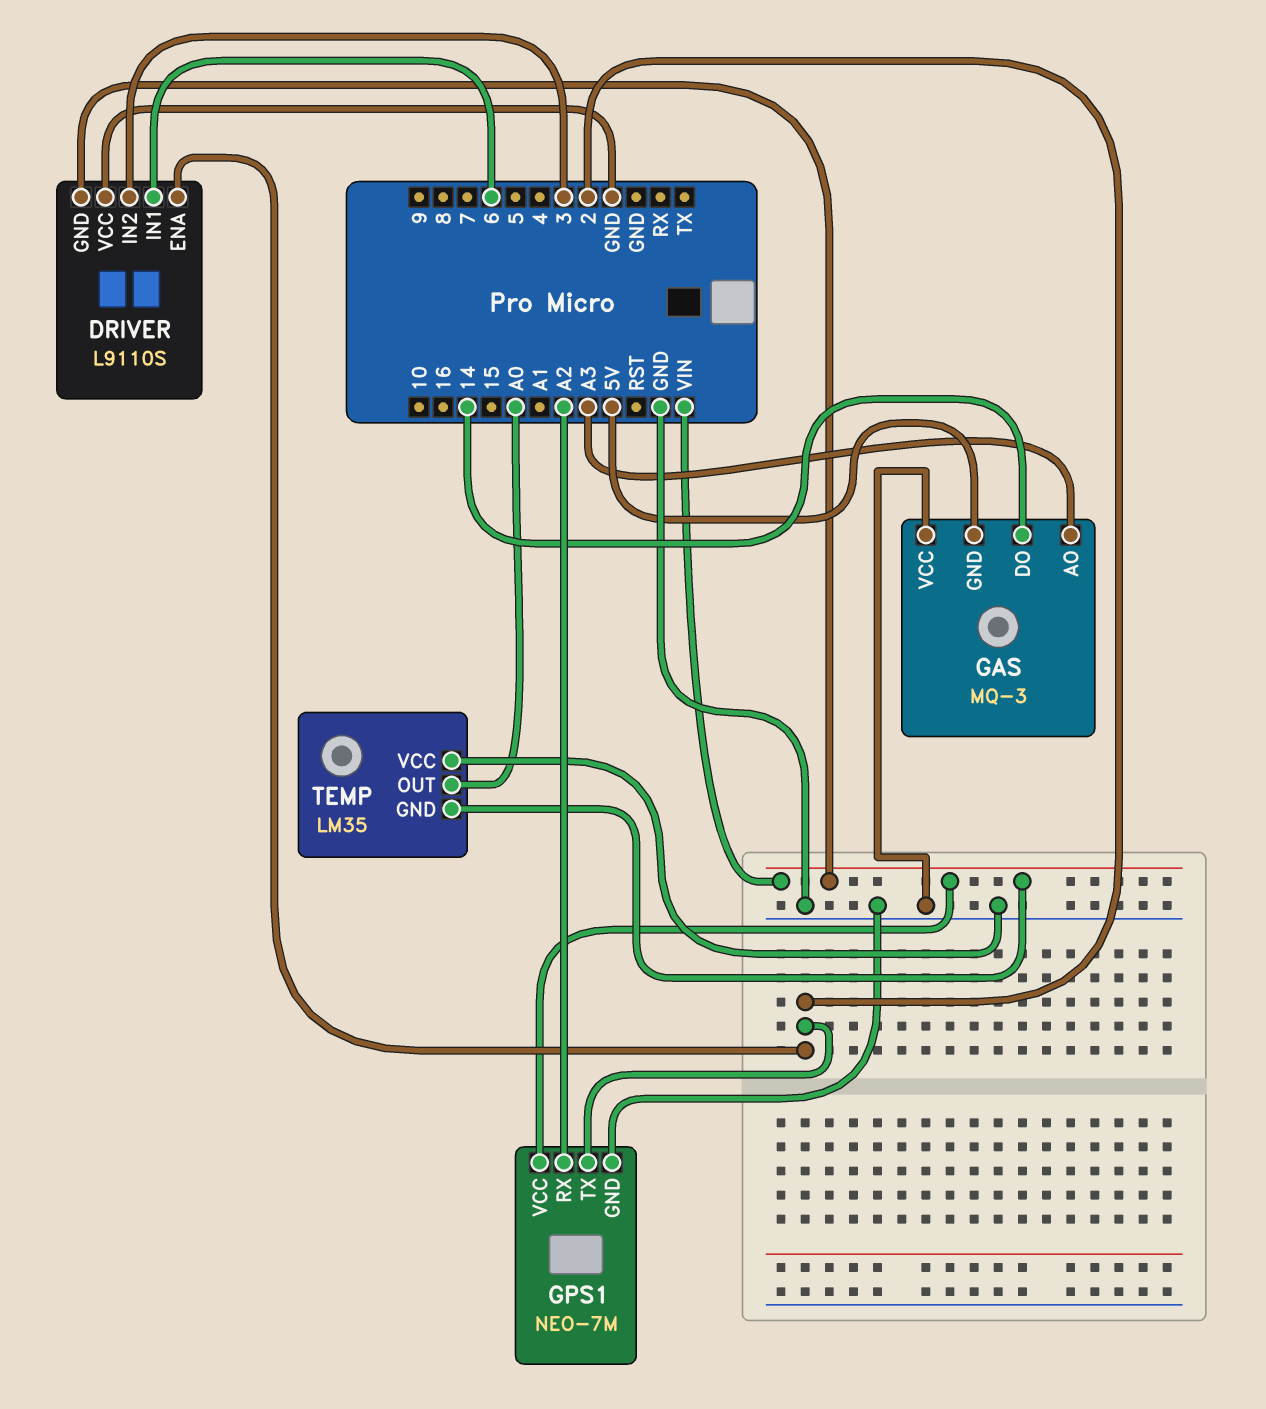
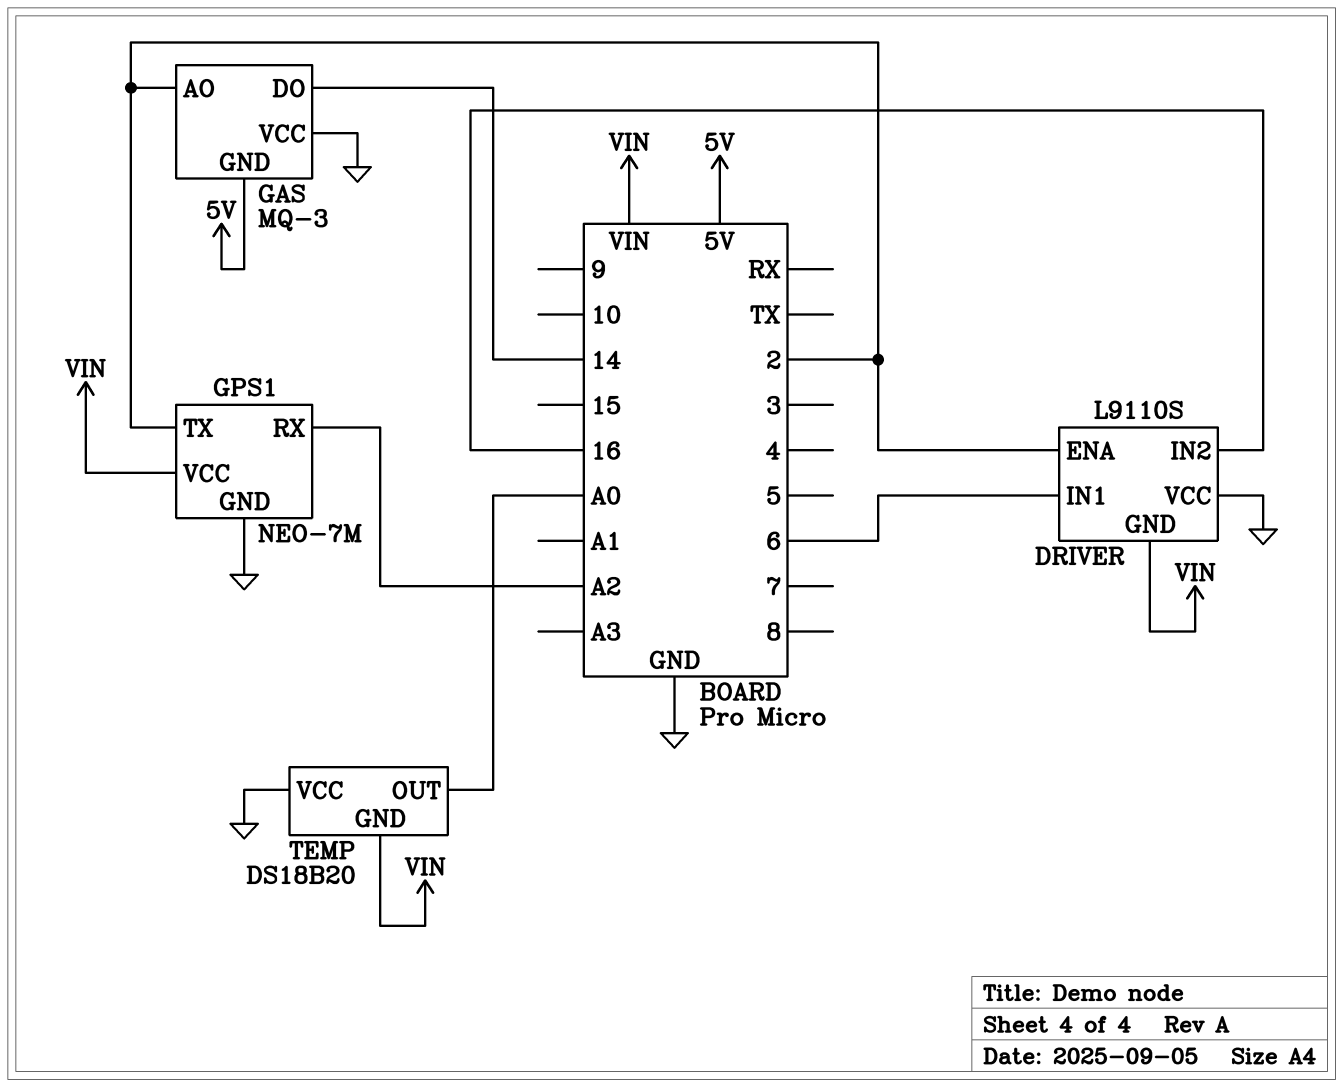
DRIVER pin IN2: 3 -> 16
GAS pin AO: A3 -> 2
TEMP: LM35 -> DS18B20

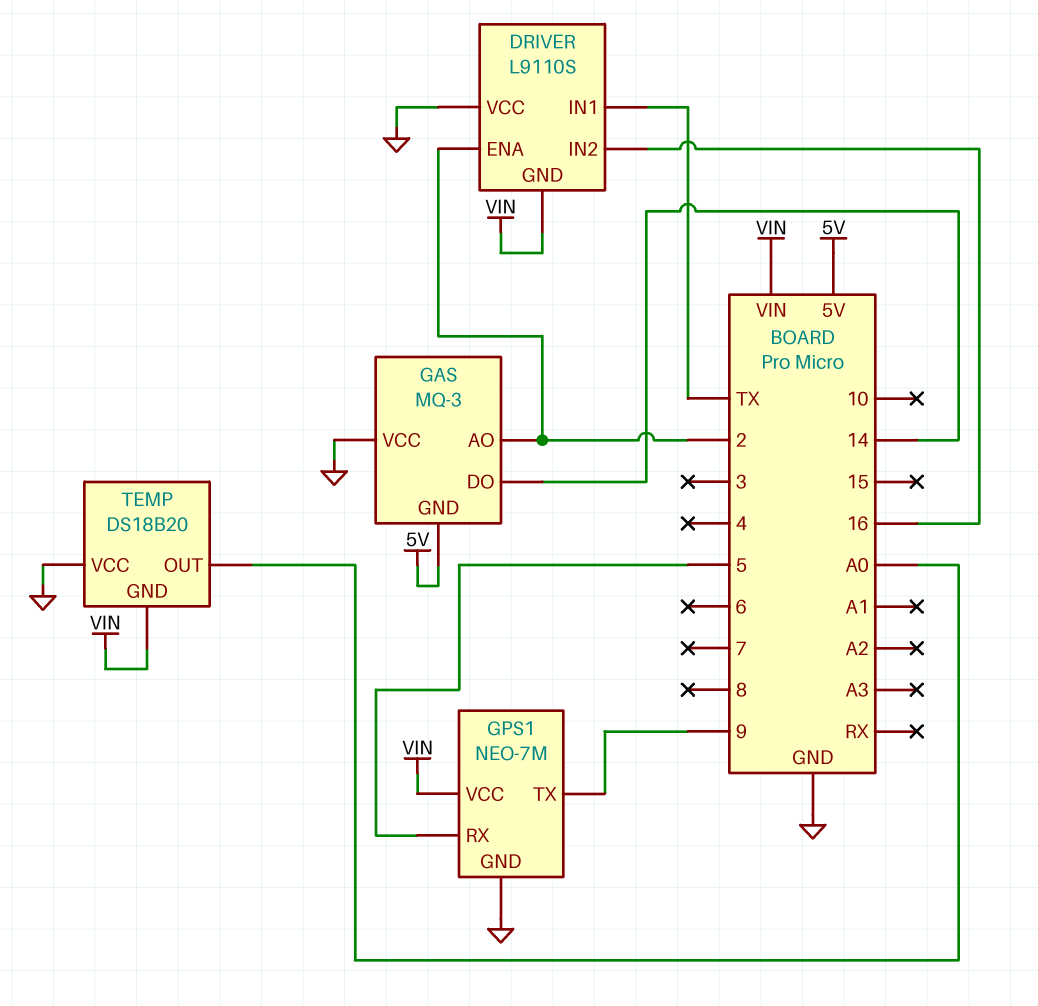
DRIVER pin IN1: 6 -> TX
GPS1 pin RX: A2 -> 5
GPS1 pin TX: 2 -> 9

